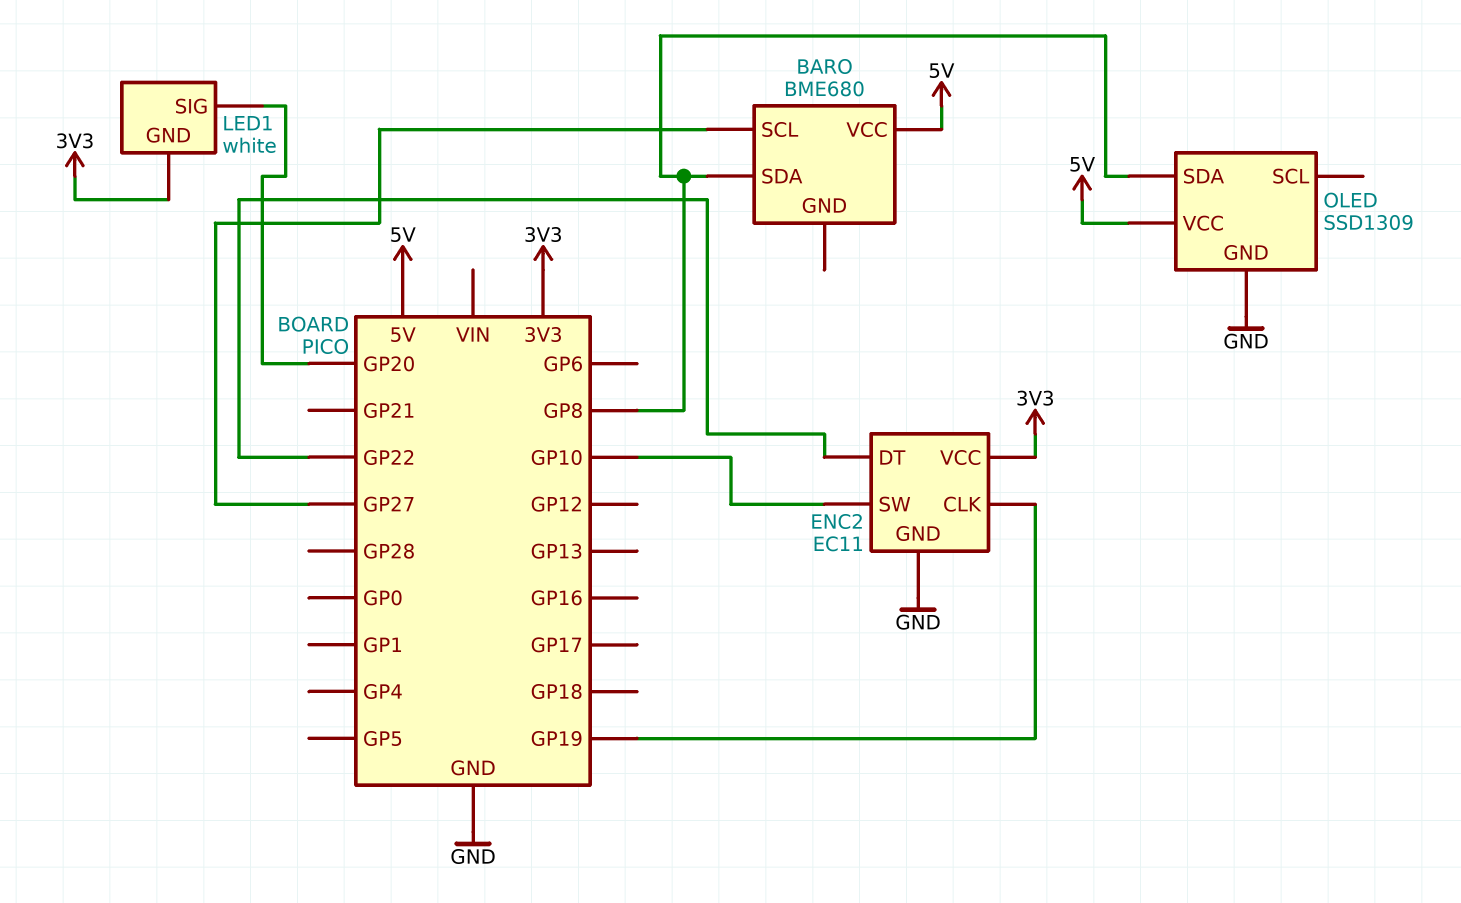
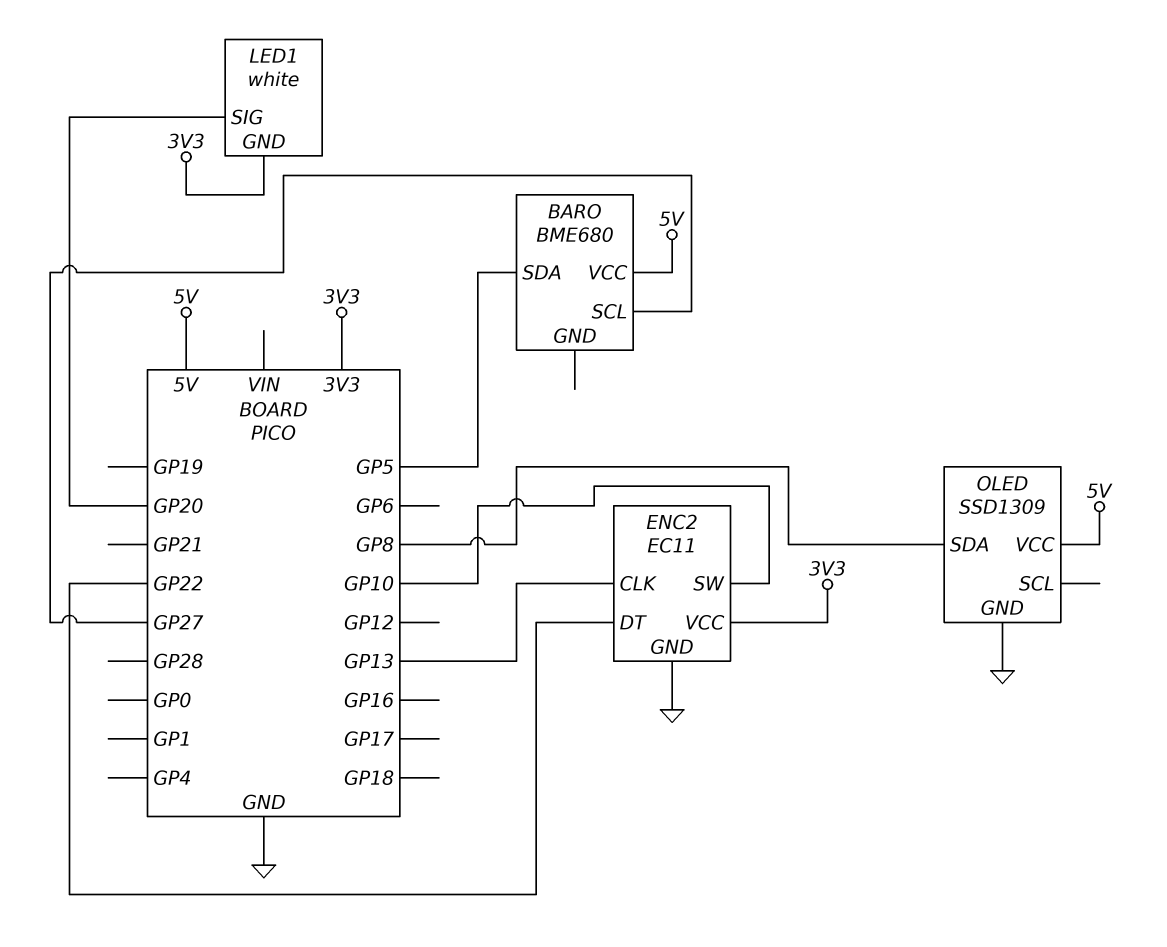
BARO pin SDA: GP8 -> GP5
ENC2 pin CLK: GP19 -> GP13

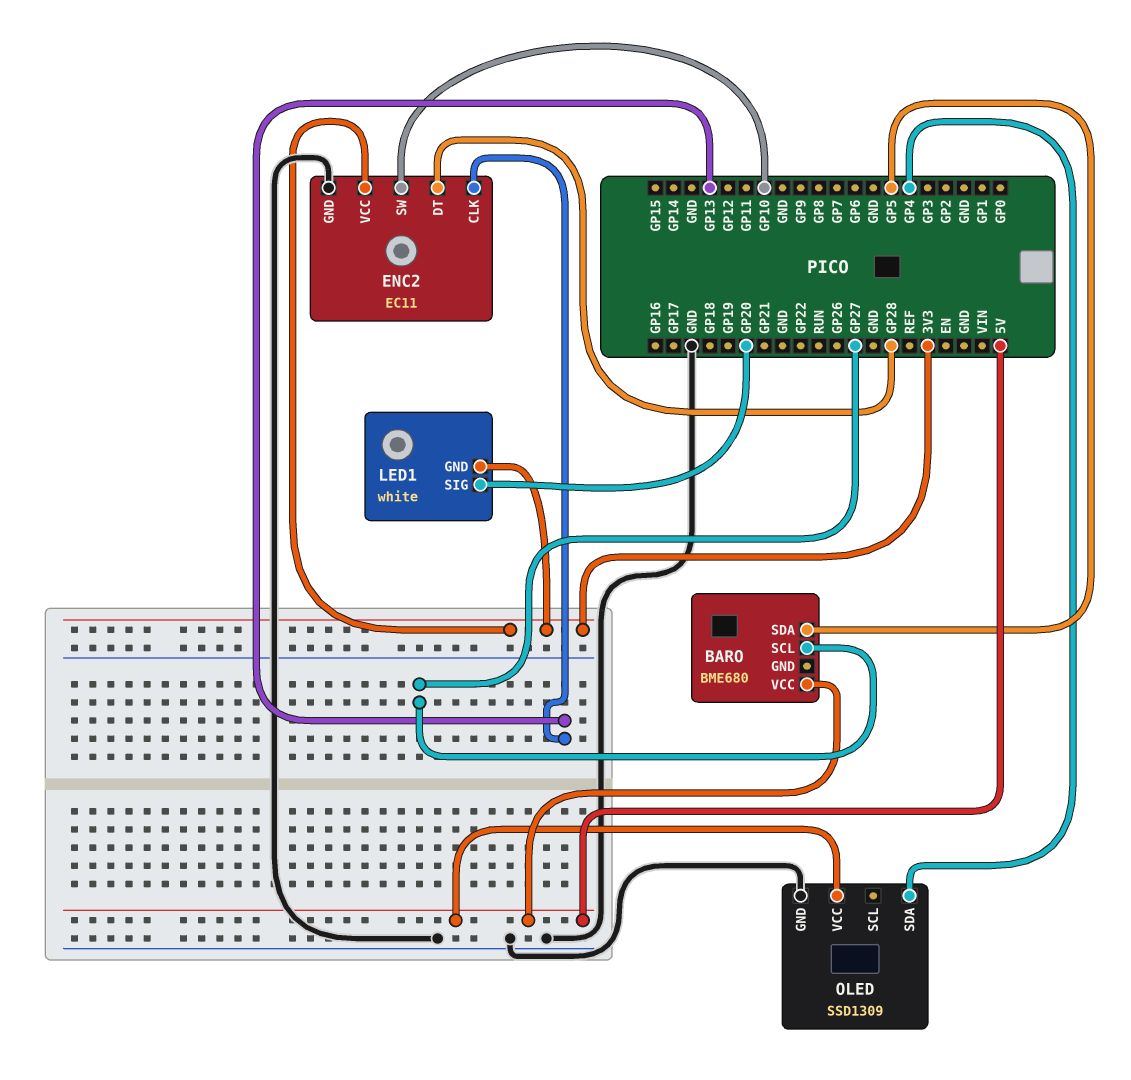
ENC2 pin DT: GP22 -> GP28
OLED pin SDA: GP8 -> GP4

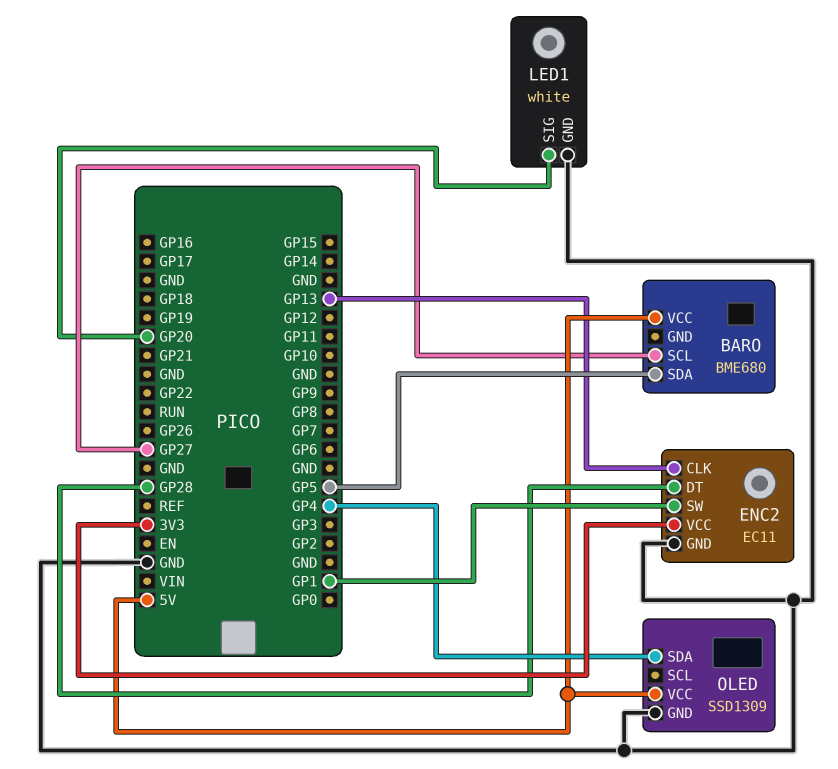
ENC2 pin SW: GP10 -> GP1
LED1 pin GND: 3V3 -> GND

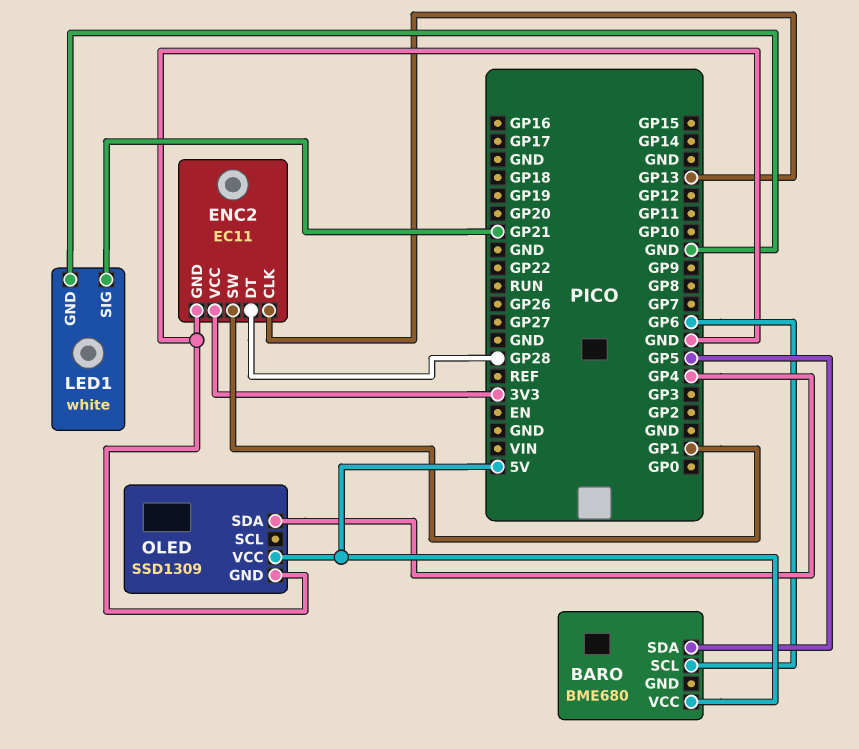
BARO pin SCL: GP27 -> GP6
LED1 pin SIG: GP20 -> GP21

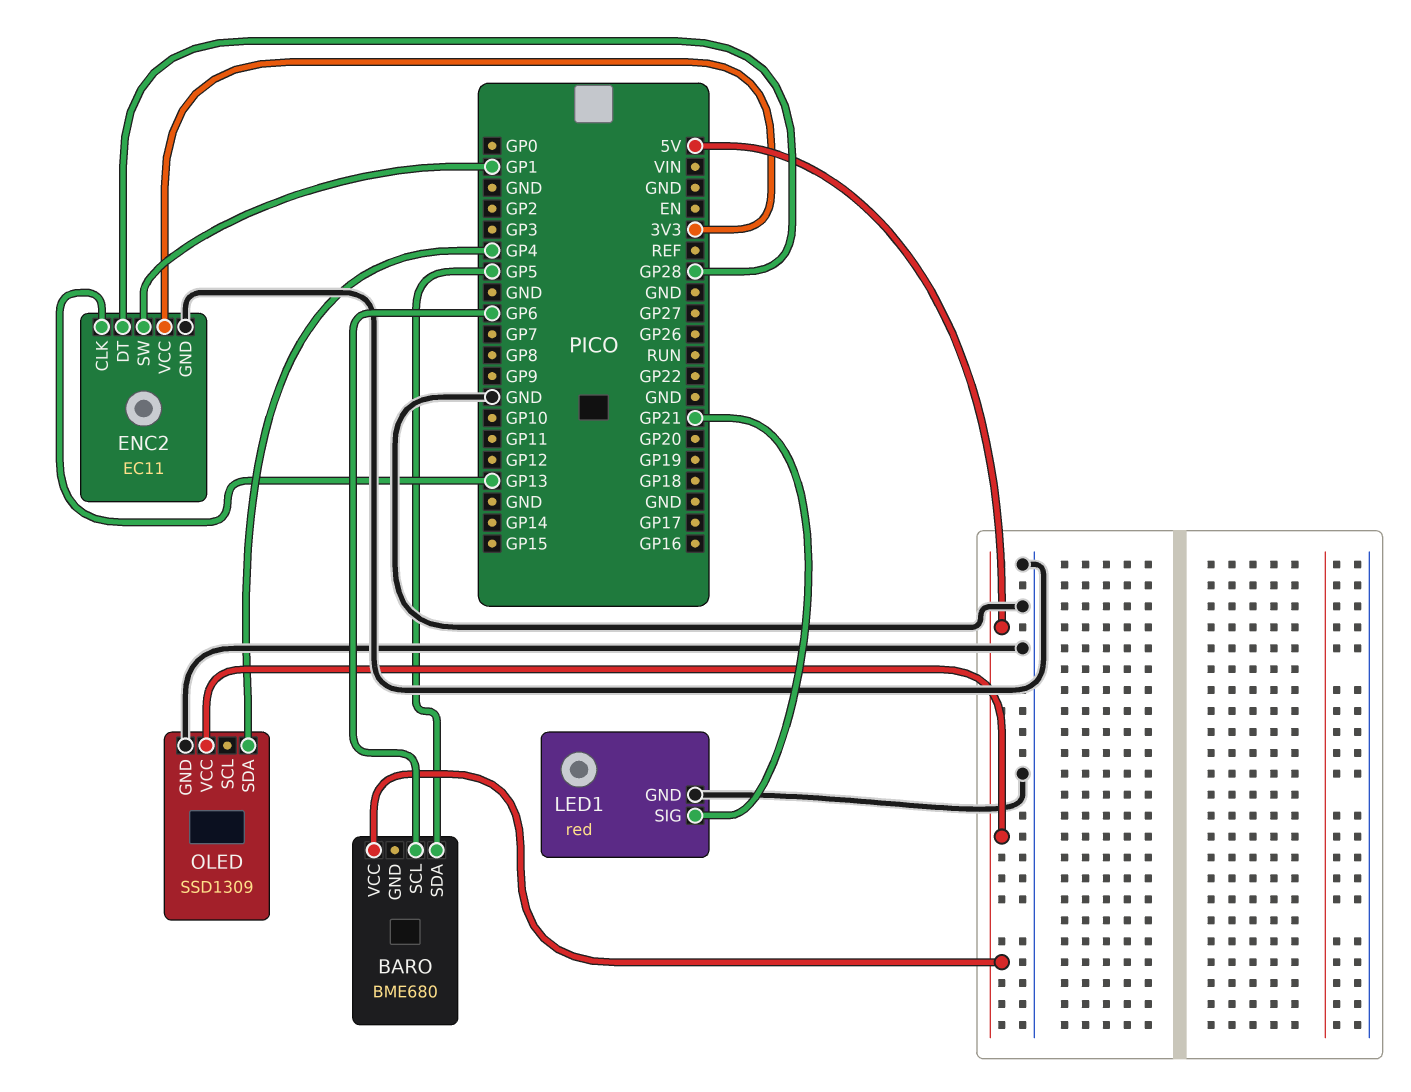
LED1: white -> red

